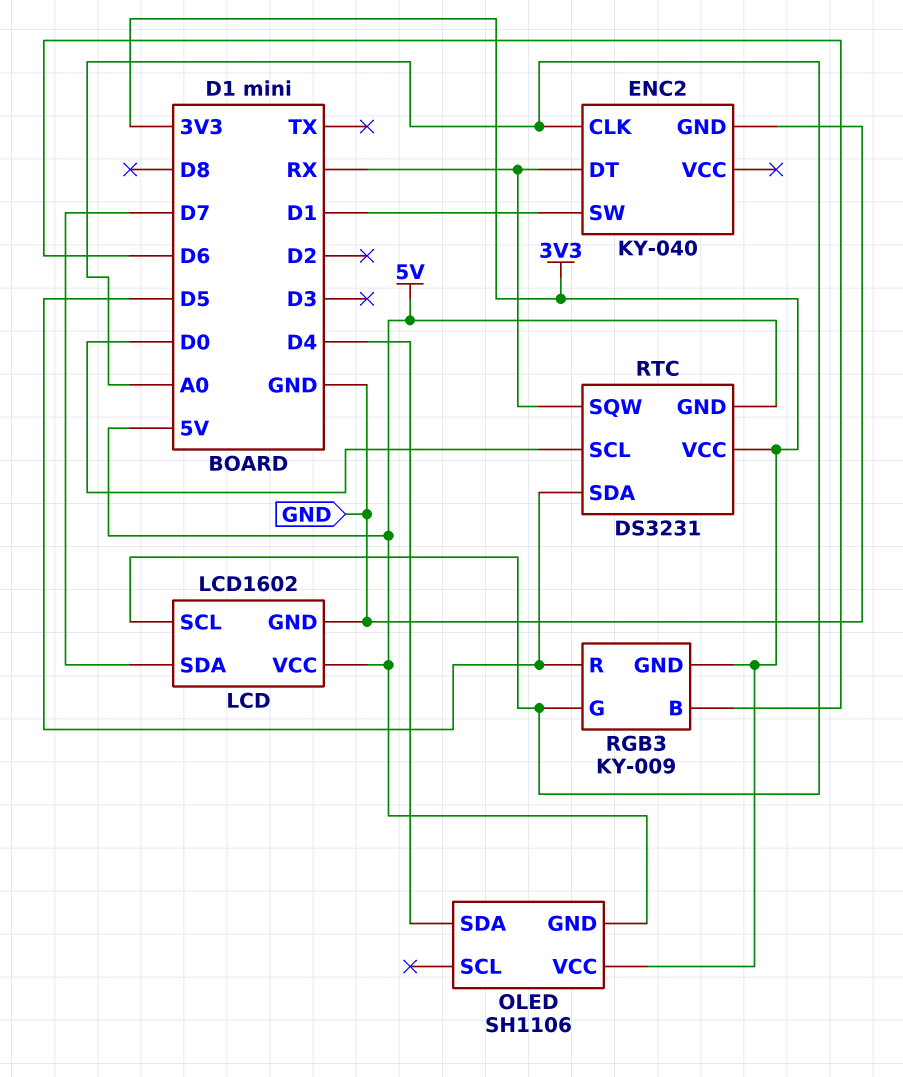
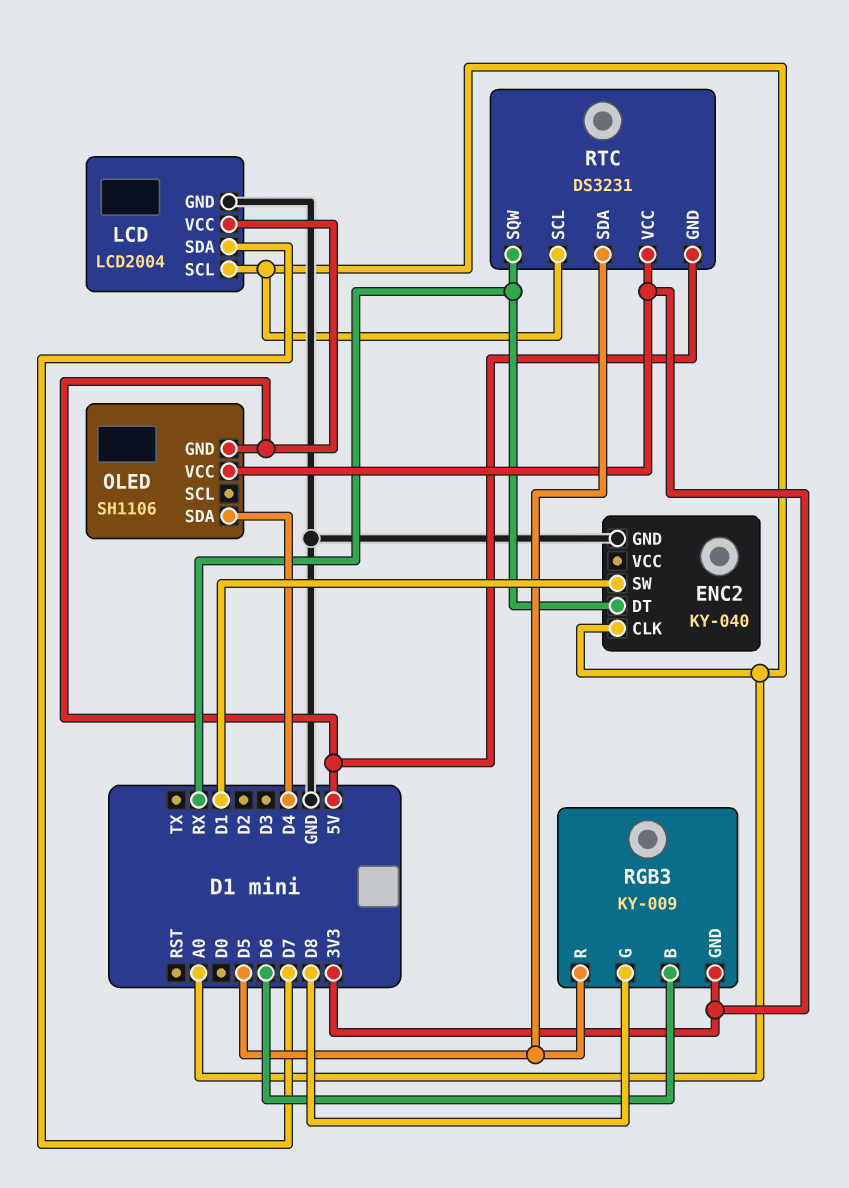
LCD: LCD1602 -> LCD2004
RGB3 pin G: A0 -> D8
RTC pin SCL: D0 -> A0

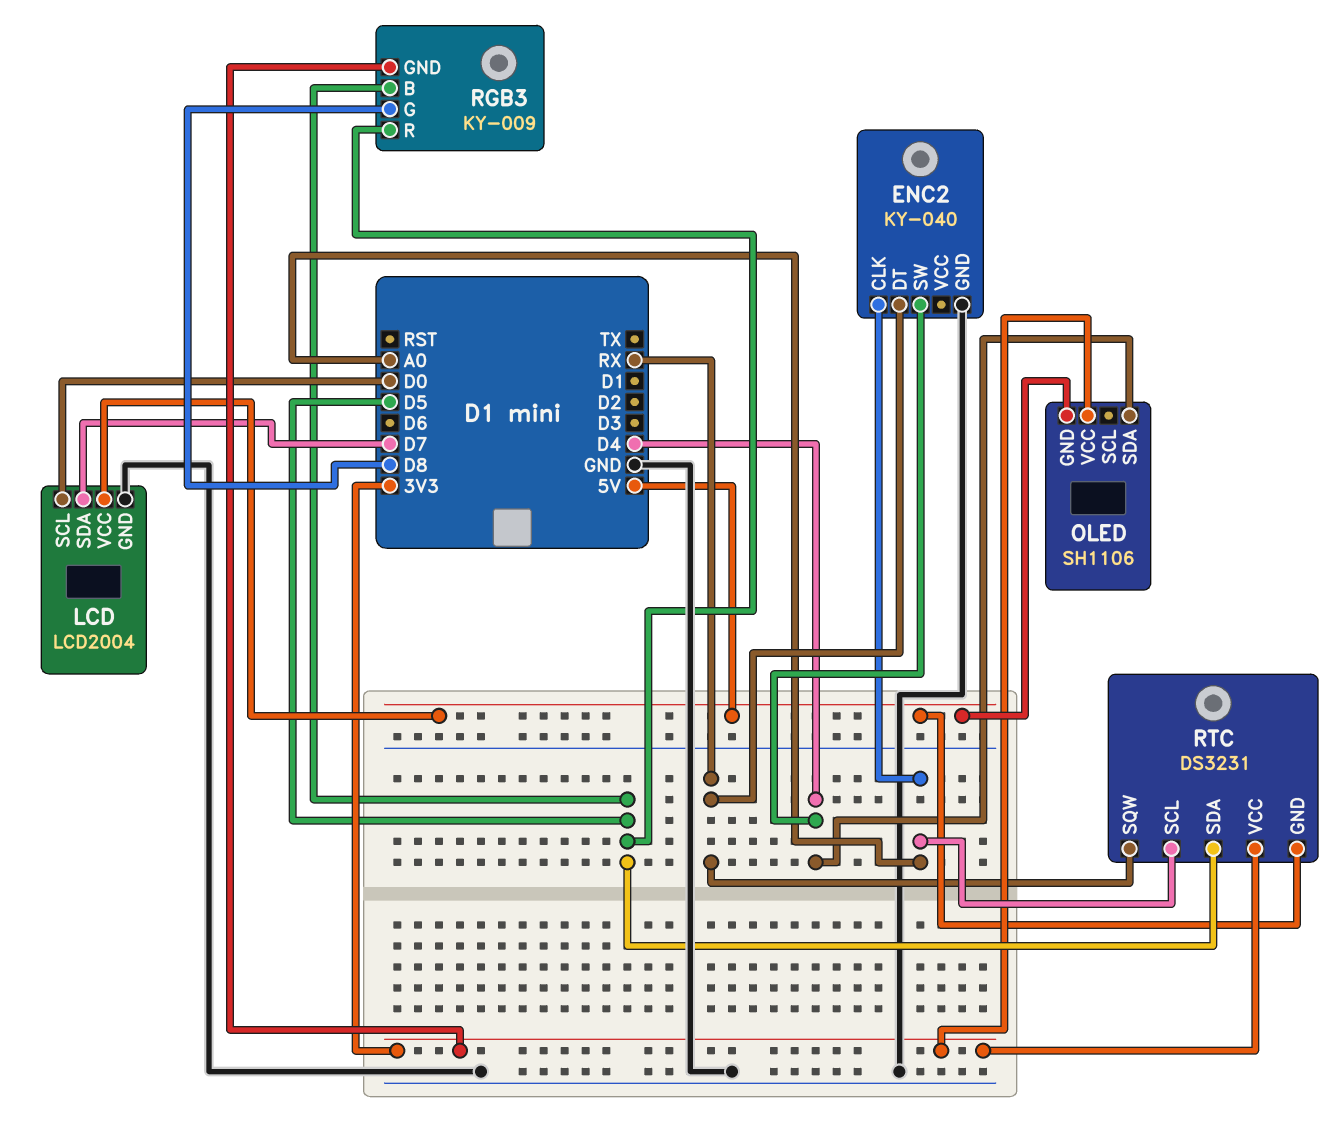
ENC2 pin SW: D1 -> D4
LCD pin SCL: A0 -> D0
RGB3 pin B: D6 -> D5

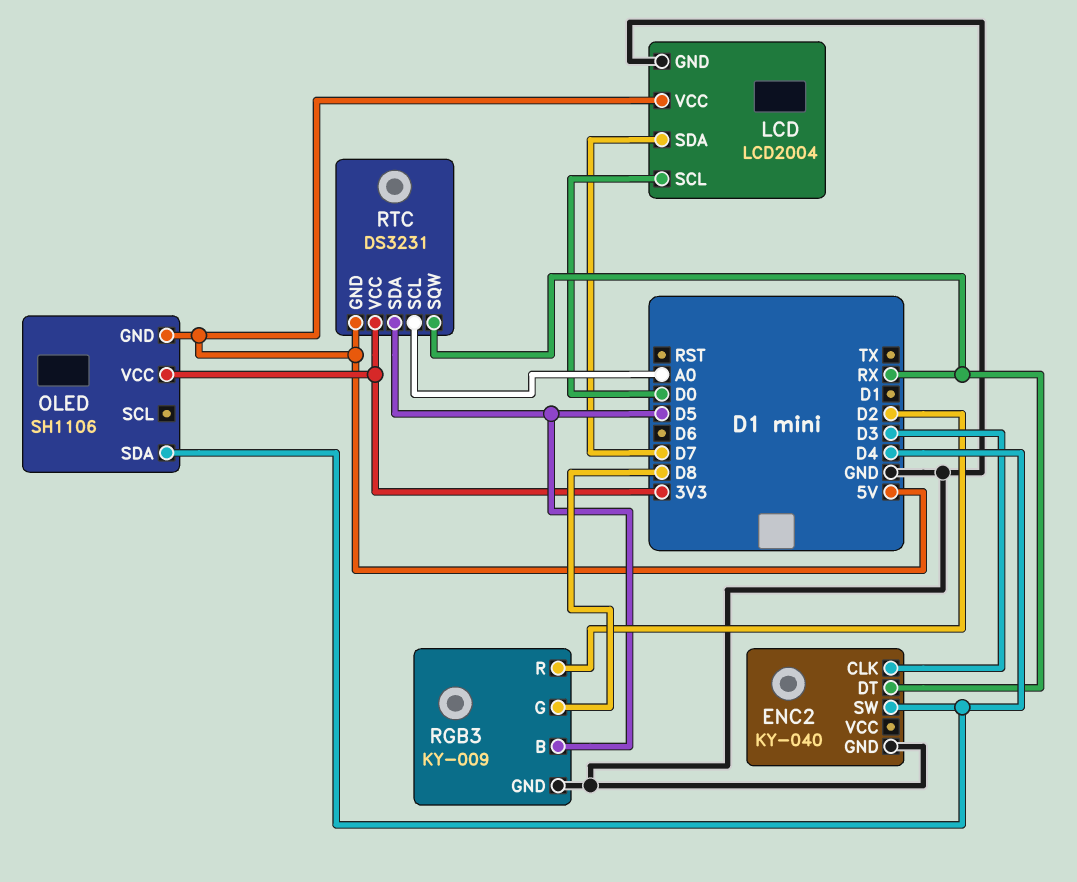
ENC2 pin CLK: A0 -> D3
RGB3 pin GND: 3V3 -> GND
RGB3 pin R: D5 -> D2

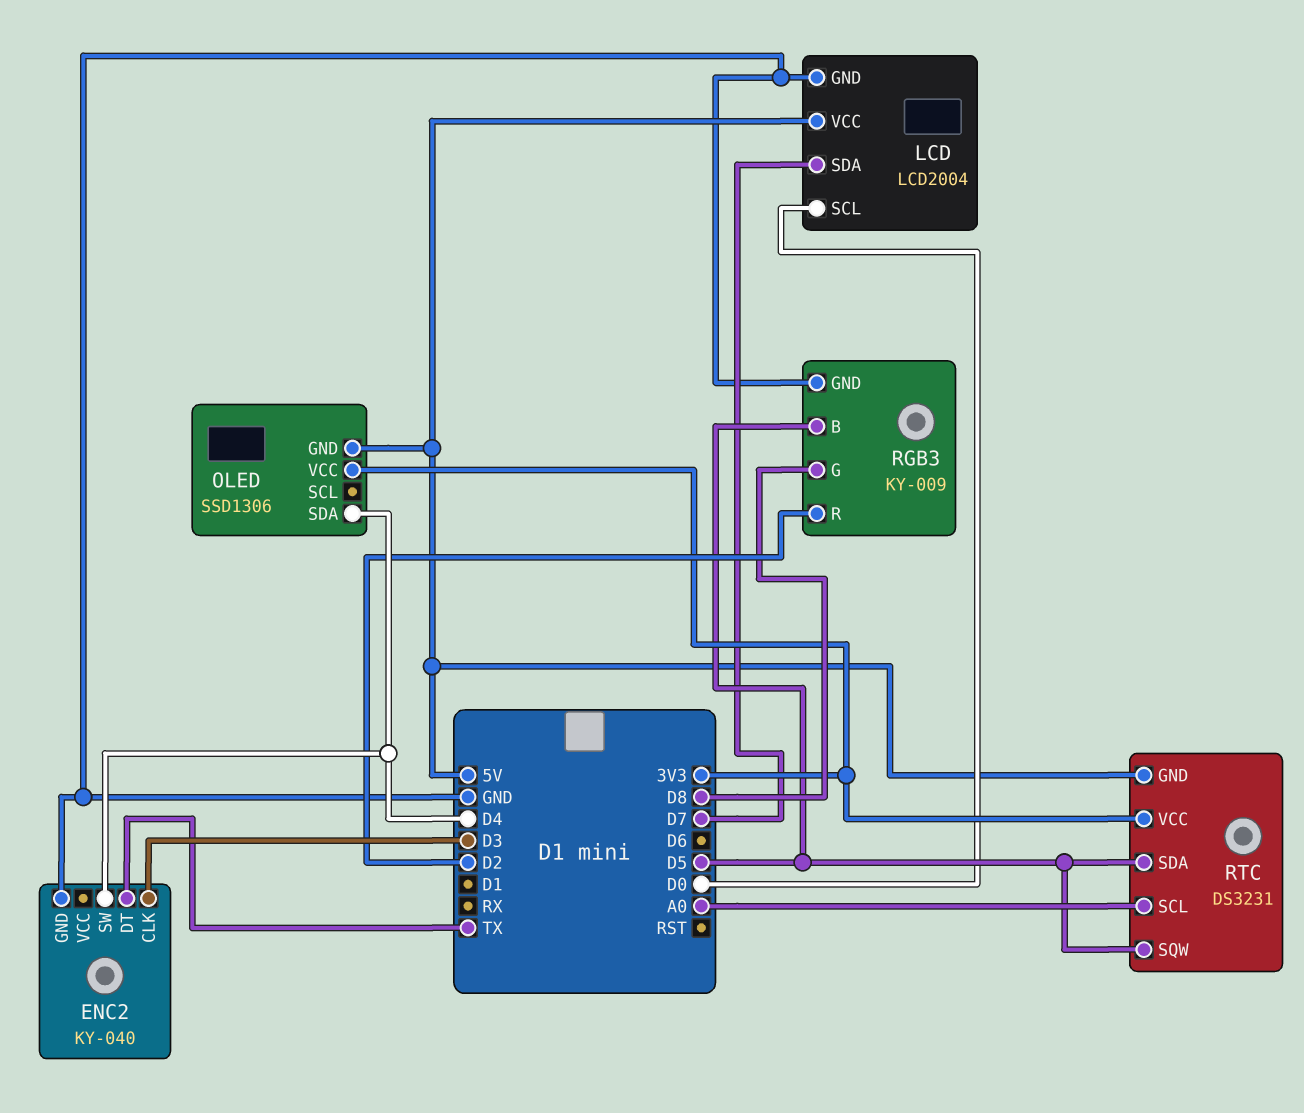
ENC2 pin DT: RX -> TX
OLED: SH1106 -> SSD1306
RTC pin SQW: RX -> D5

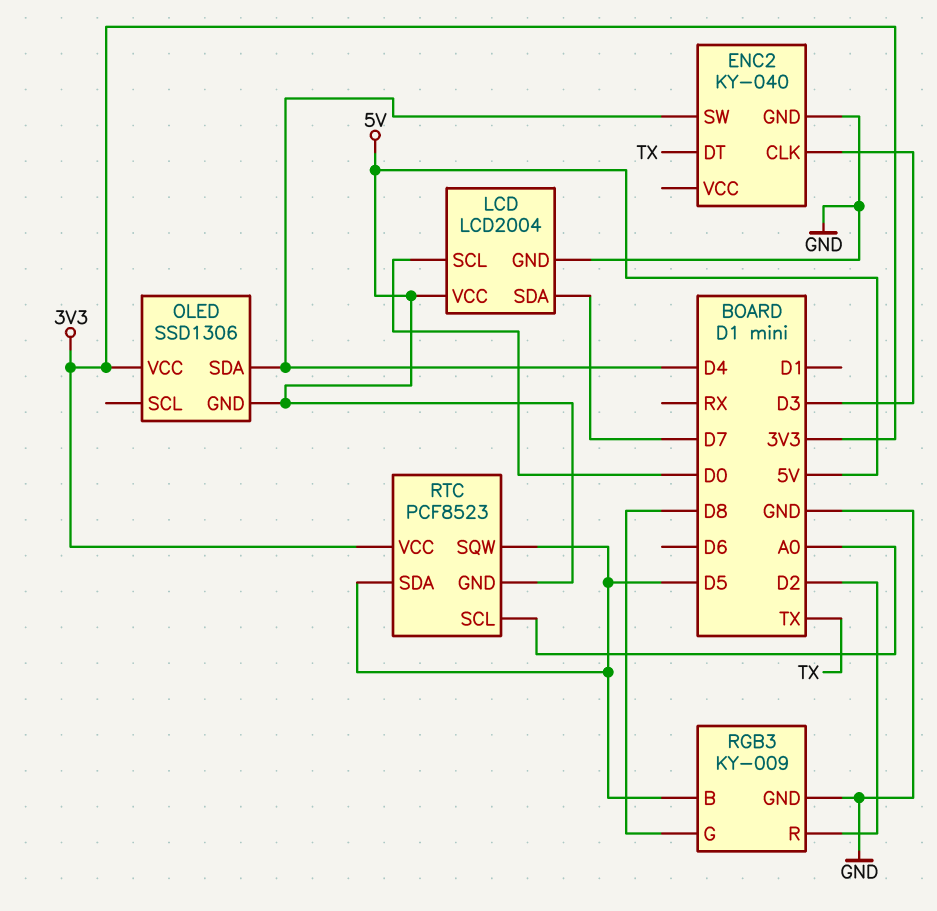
RTC: DS3231 -> PCF8523

